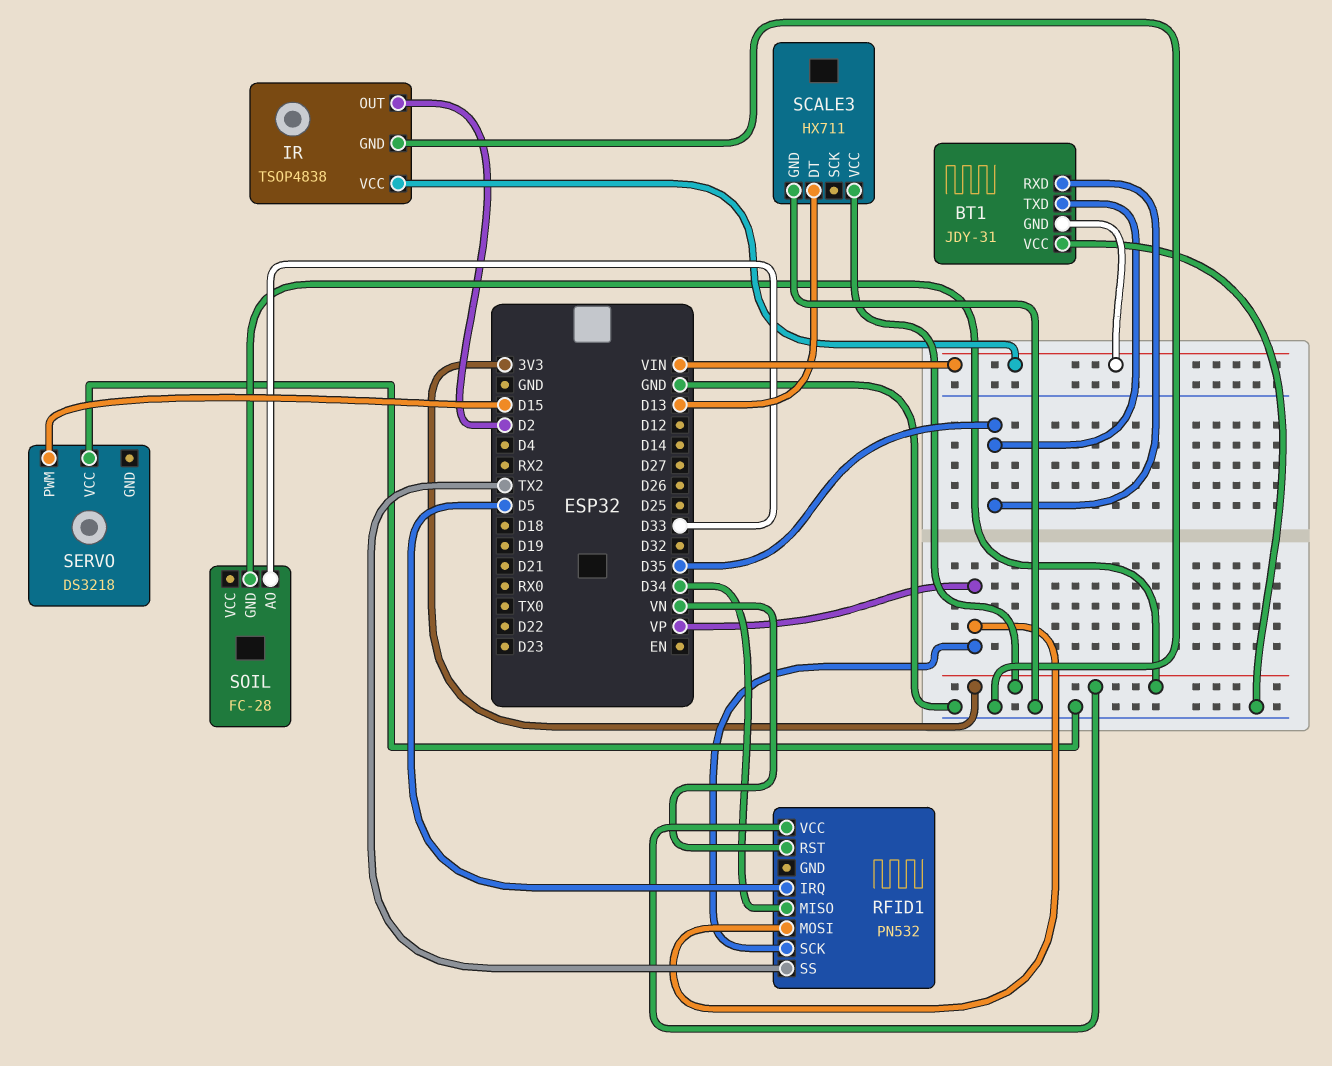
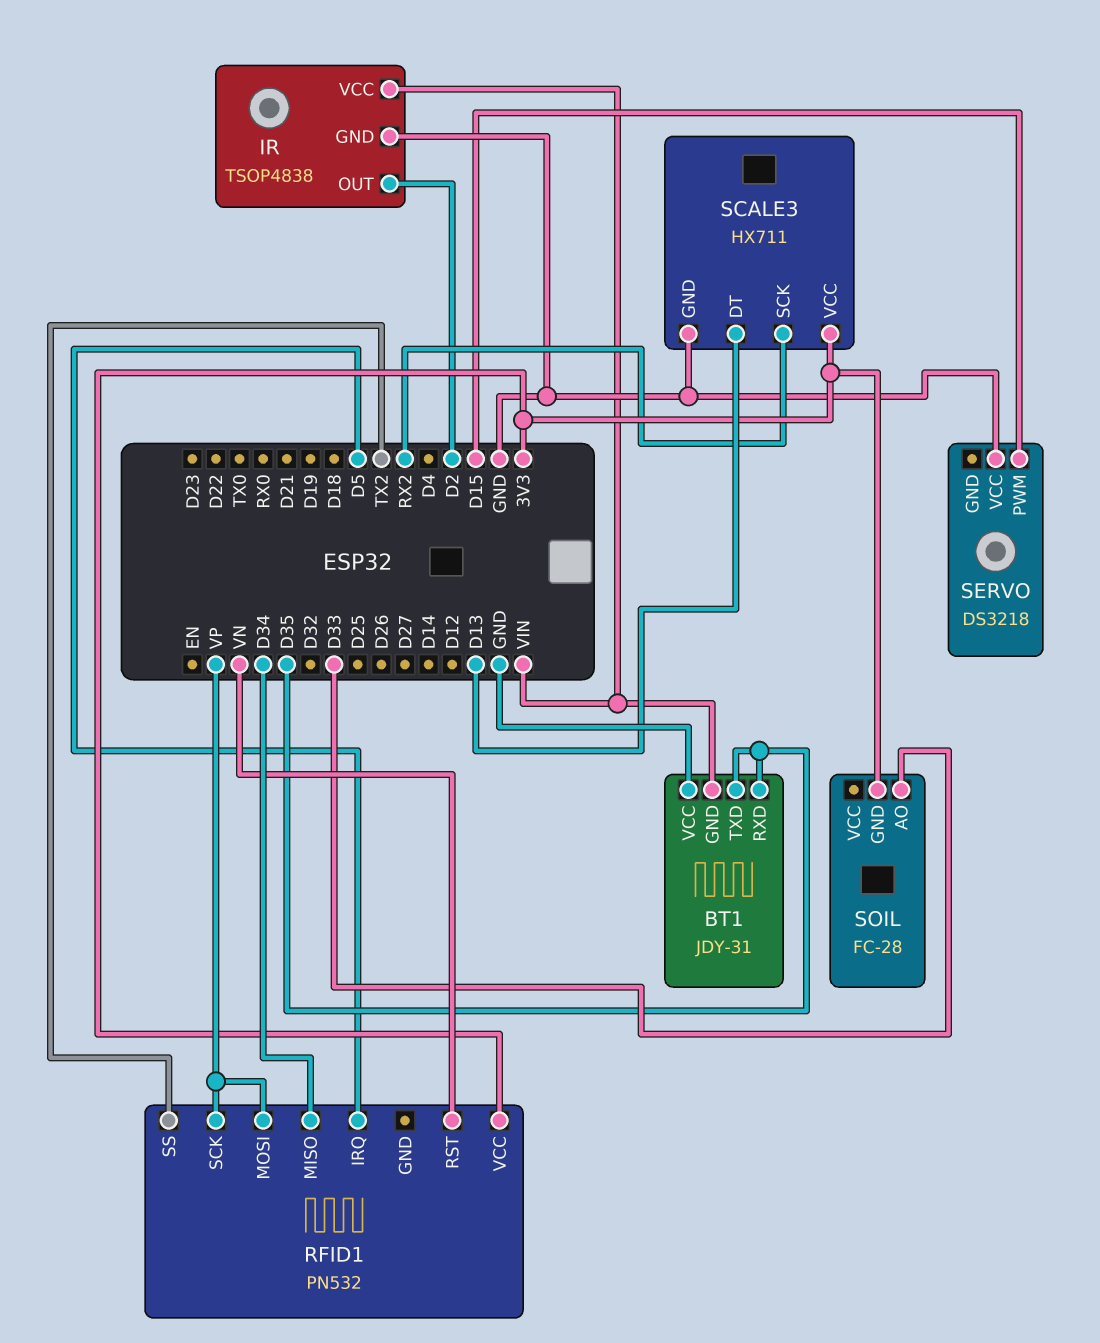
SCALE3 pin SCK: none -> RX2

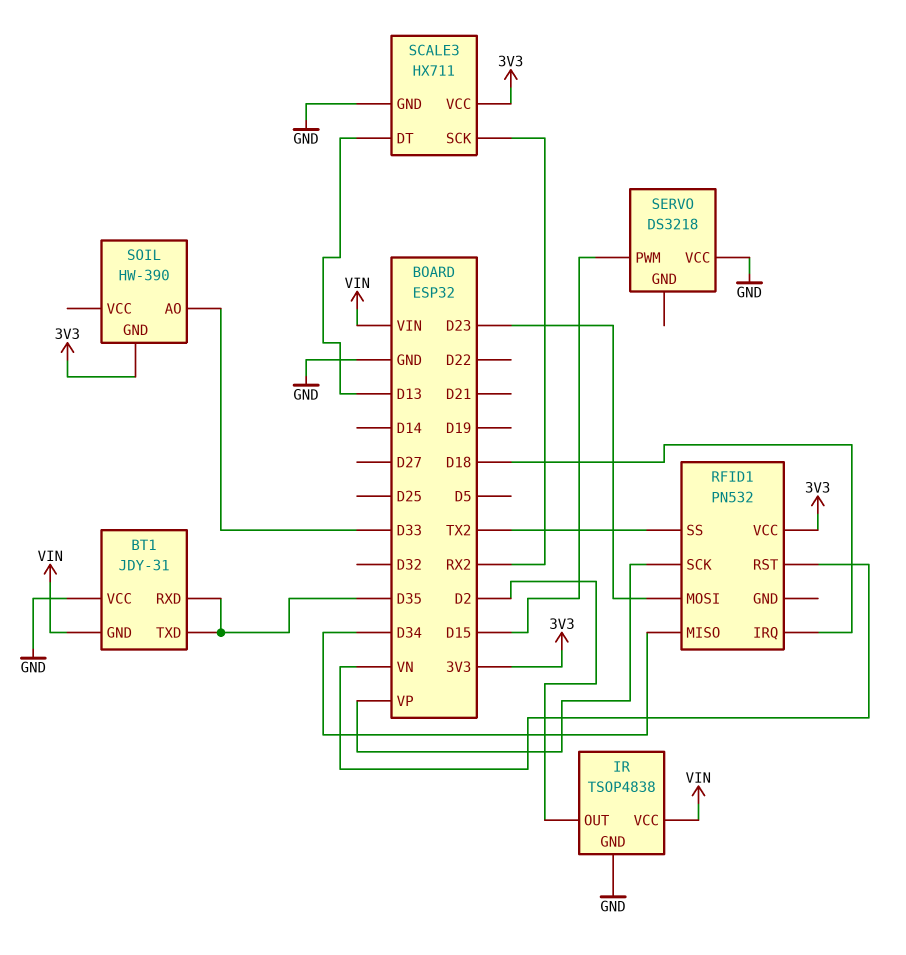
RFID1 pin IRQ: D5 -> D18
RFID1 pin MOSI: VP -> D23
SOIL: FC-28 -> HW-390

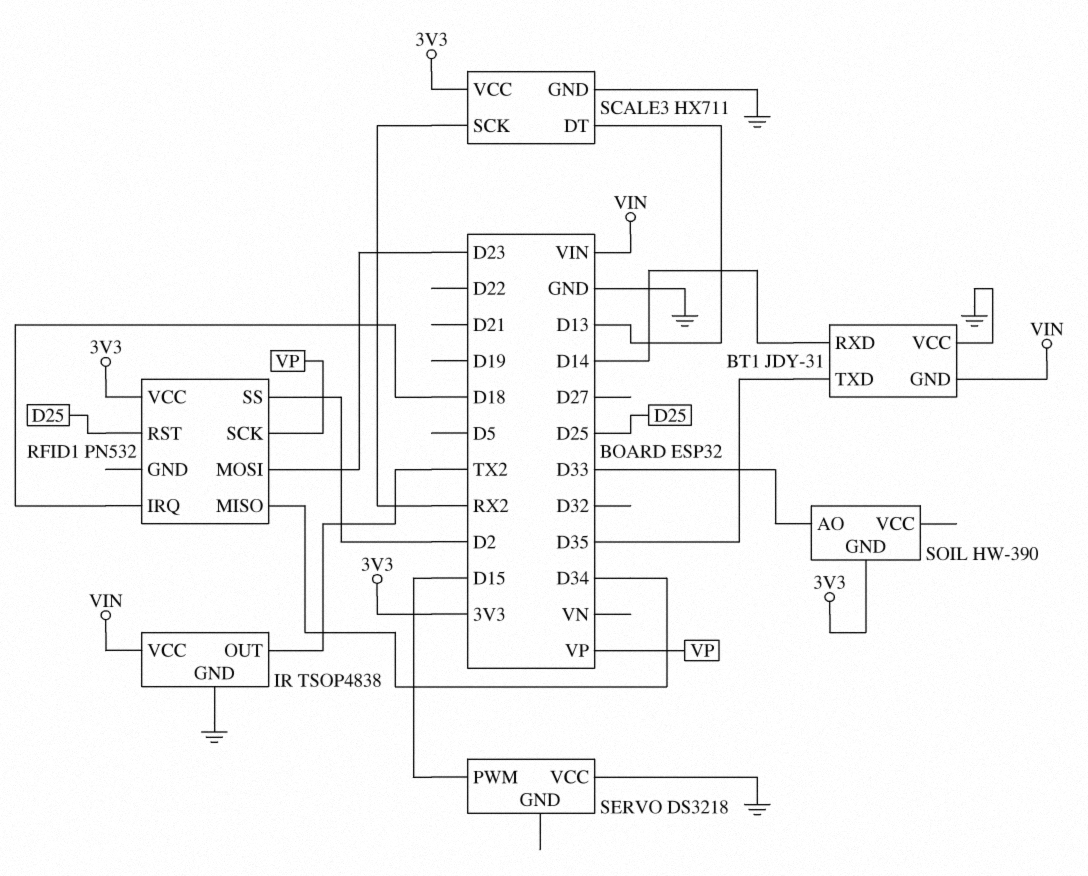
BT1 pin RXD: D35 -> D14
IR pin OUT: D2 -> TX2
RFID1 pin RST: VN -> D25
RFID1 pin SS: TX2 -> D2

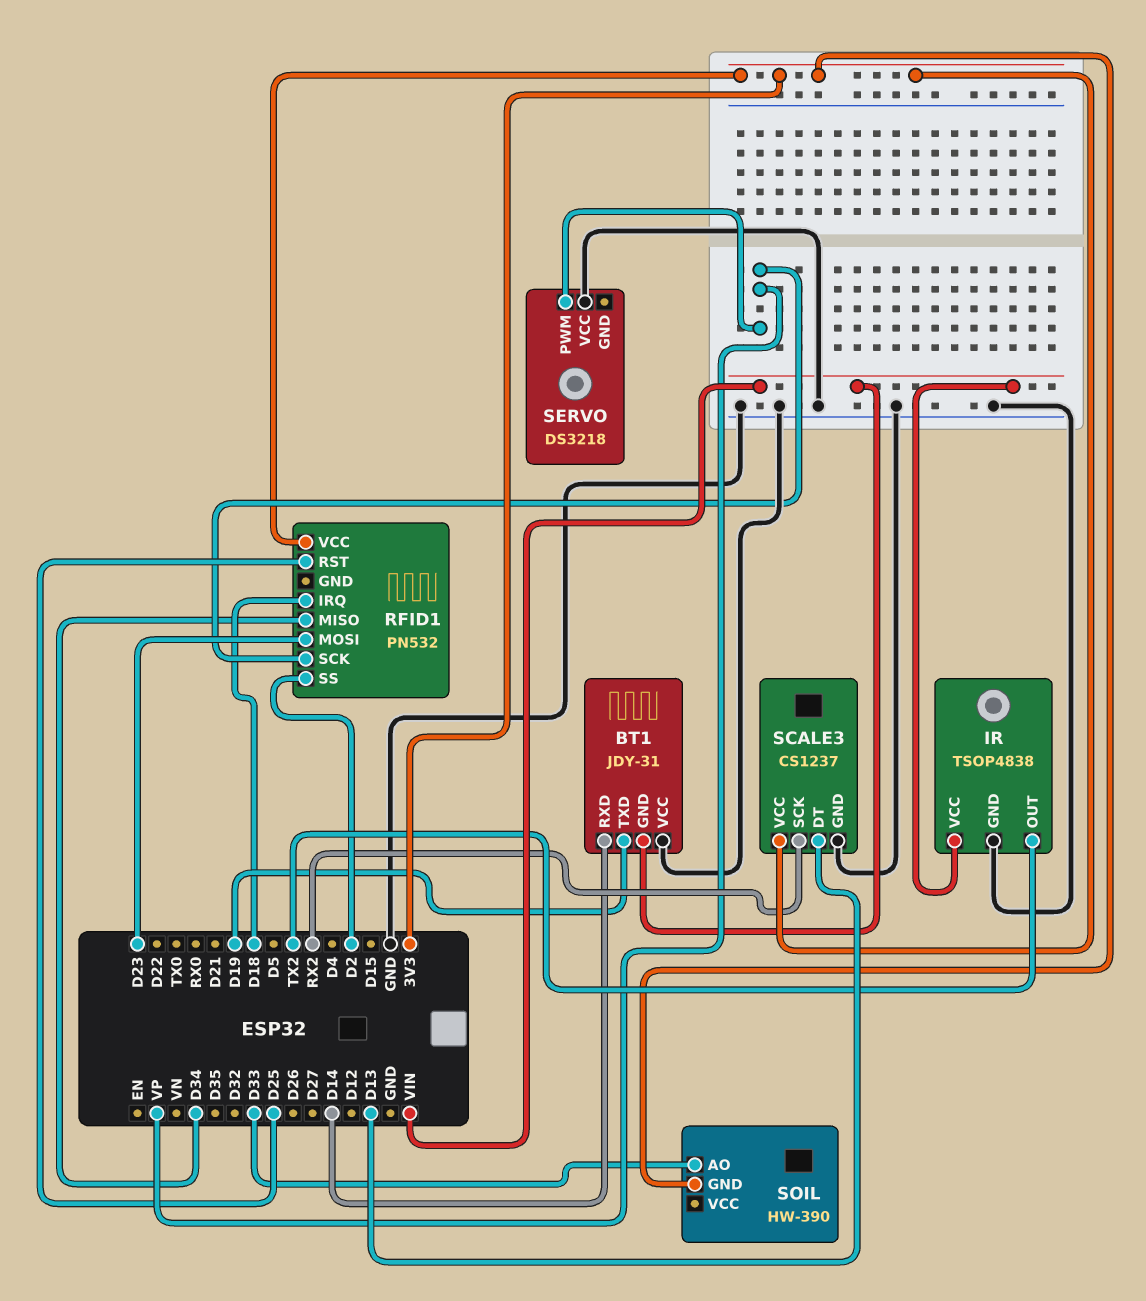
BT1 pin TXD: D35 -> D19
SCALE3: HX711 -> CS1237
SERVO pin PWM: D15 -> VP

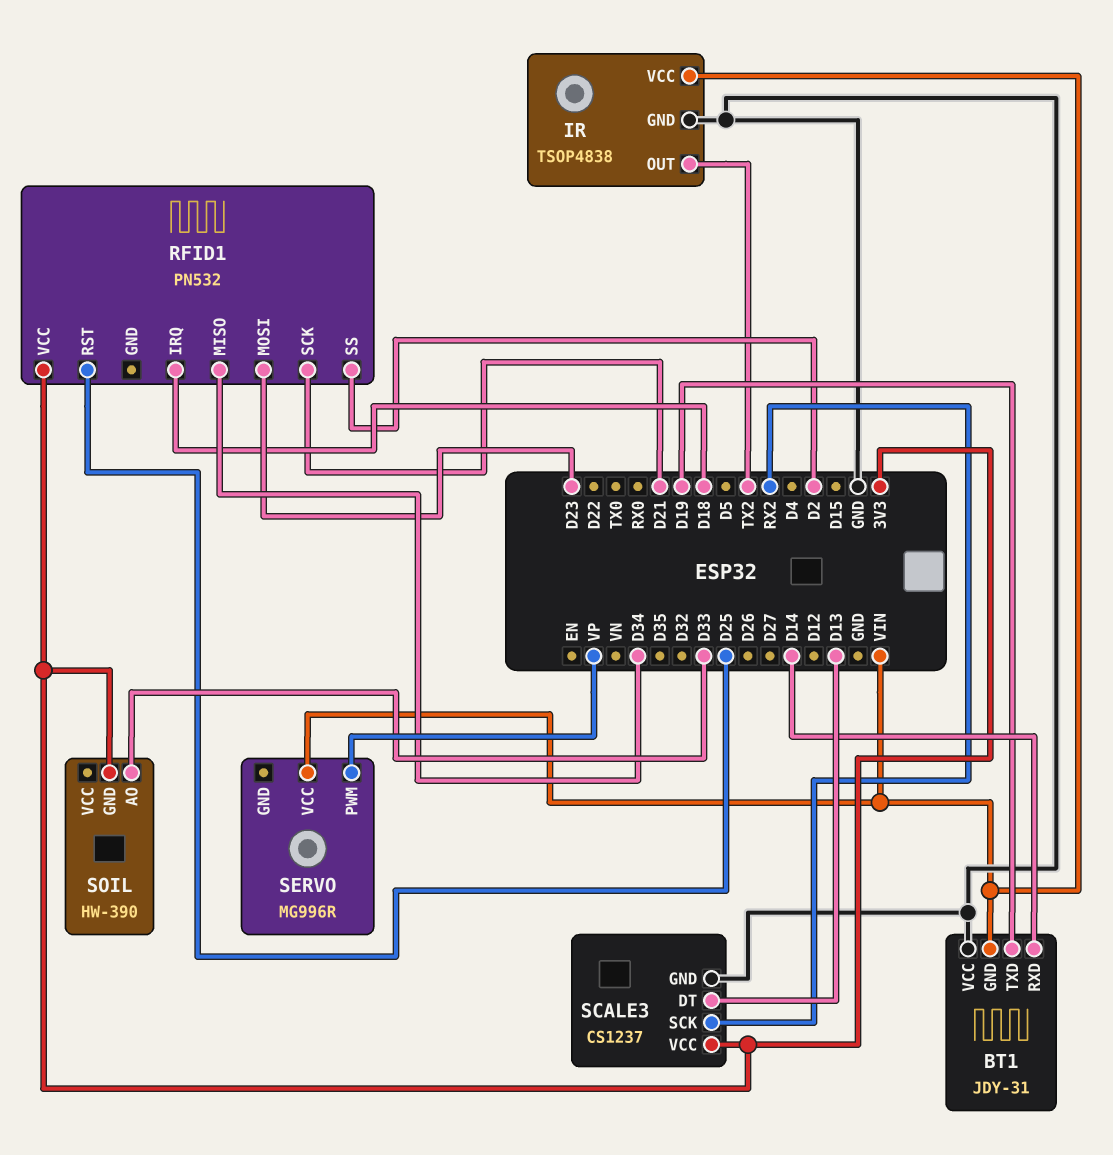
RFID1 pin SCK: VP -> D21
SERVO: DS3218 -> MG996R
SERVO pin VCC: GND -> VIN

